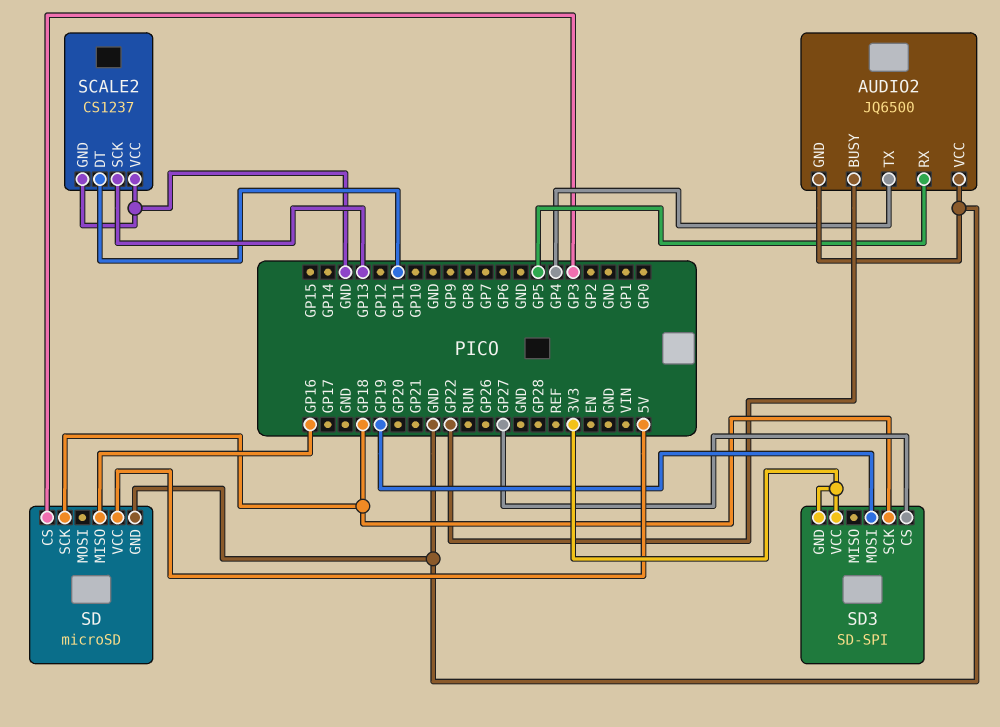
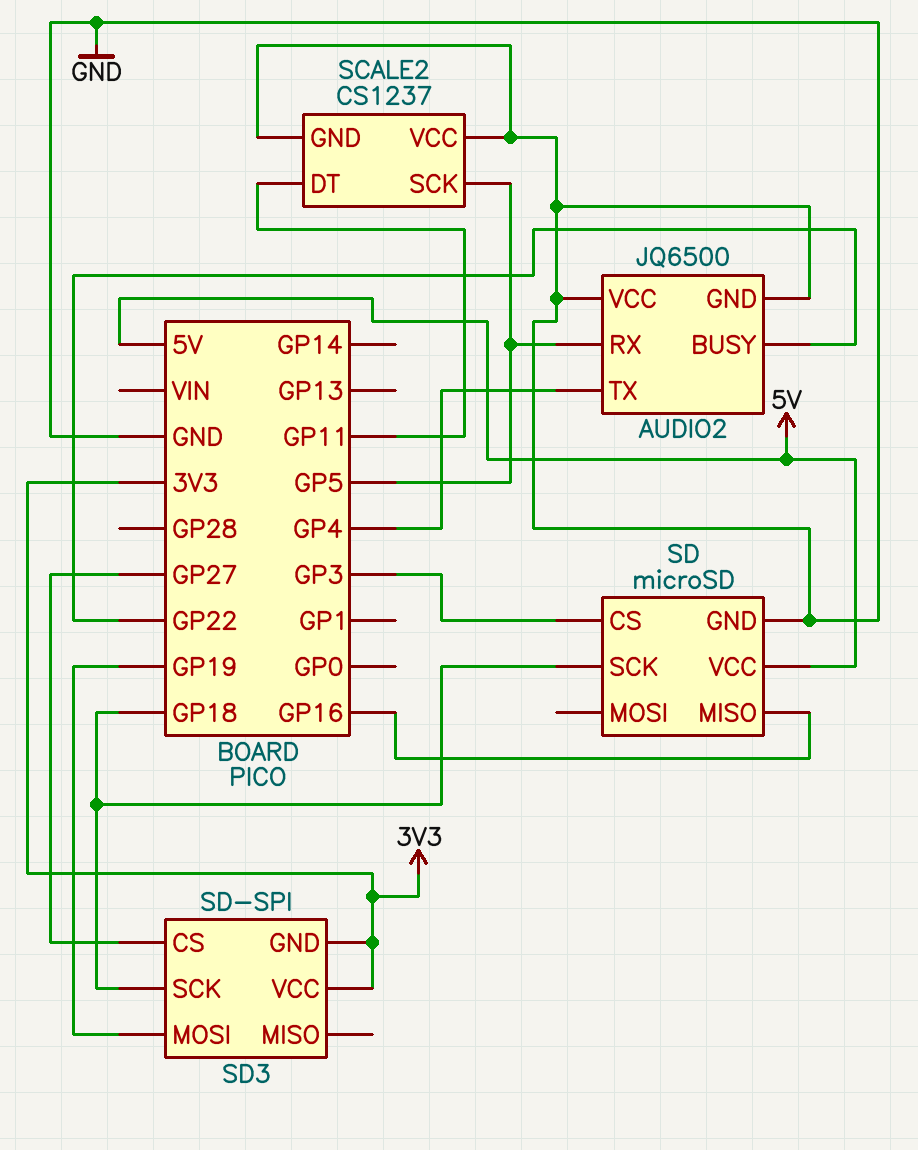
SCALE2 pin SCK: GP13 -> GP5

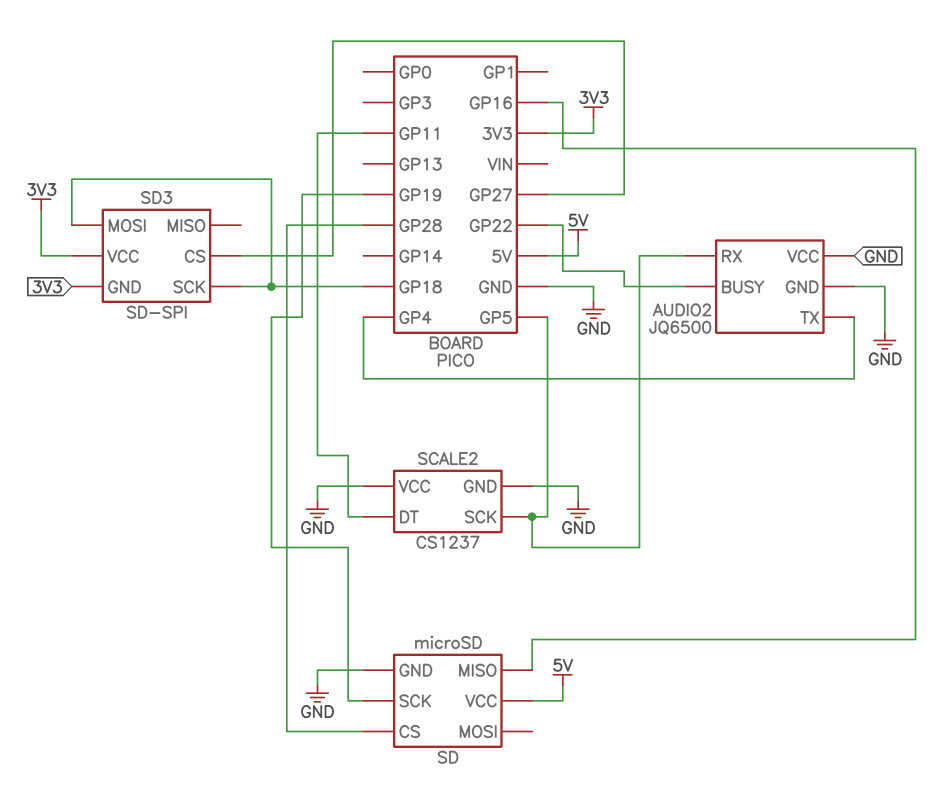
SD pin CS: GP3 -> GP28
SD pin SCK: GP18 -> GP19
SD3 pin MOSI: GP19 -> GP18

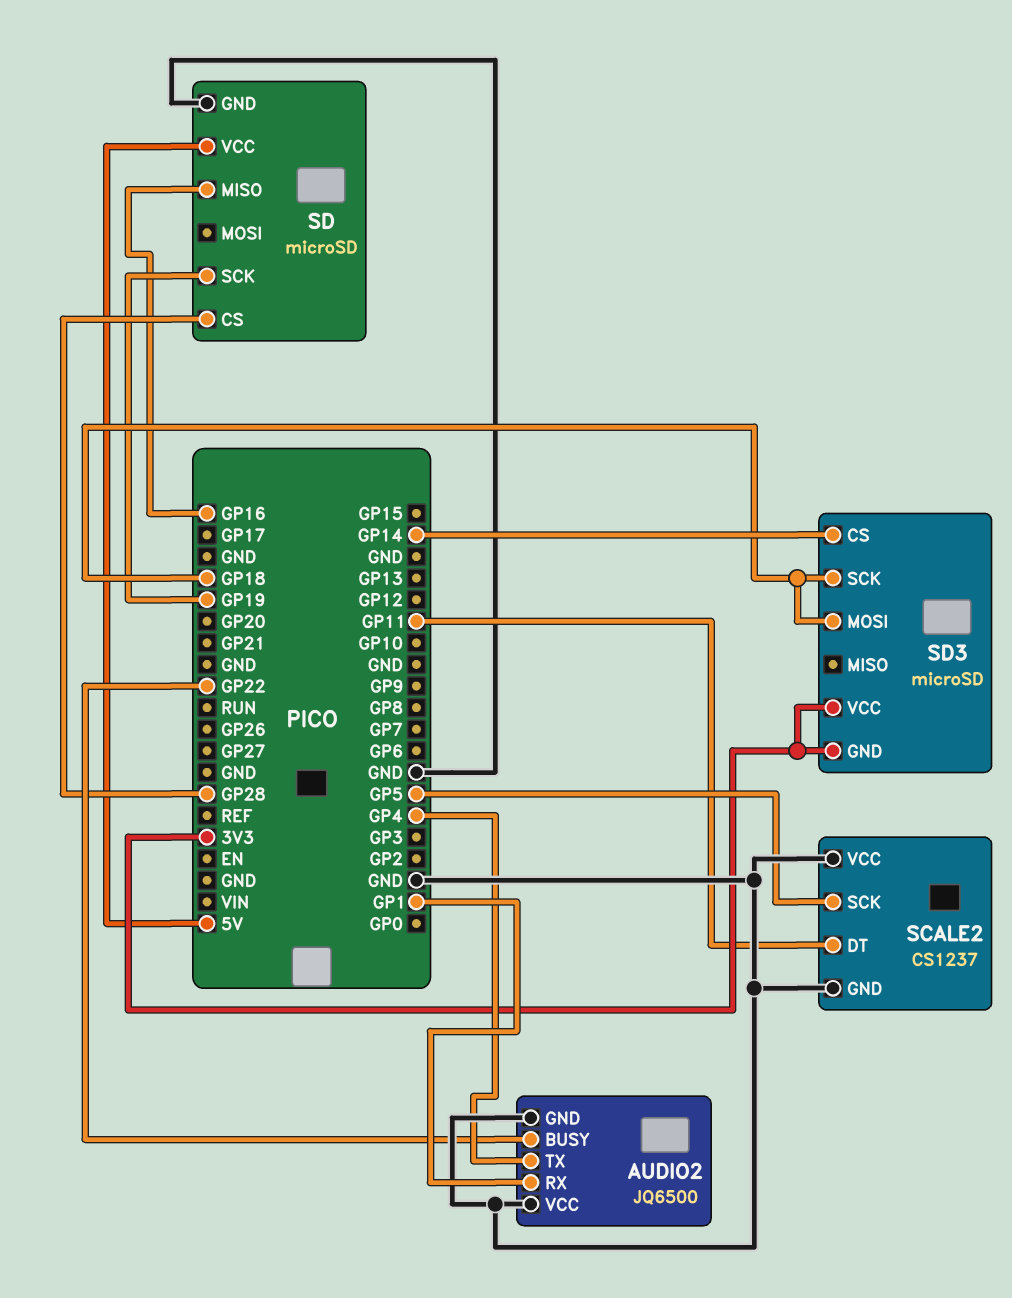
AUDIO2 pin RX: GP5 -> GP1
SD3: SD-SPI -> microSD
SD3 pin CS: GP27 -> GP14

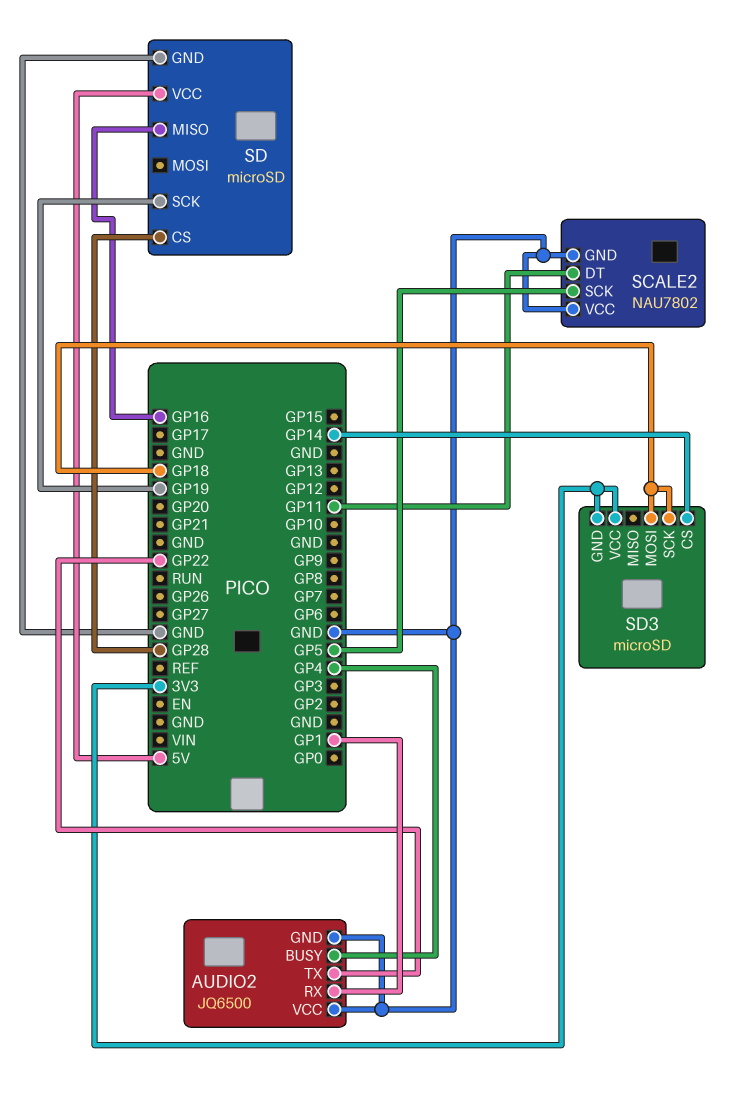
AUDIO2 pin BUSY: GP22 -> GP4
AUDIO2 pin TX: GP4 -> GP22
SCALE2: CS1237 -> NAU7802

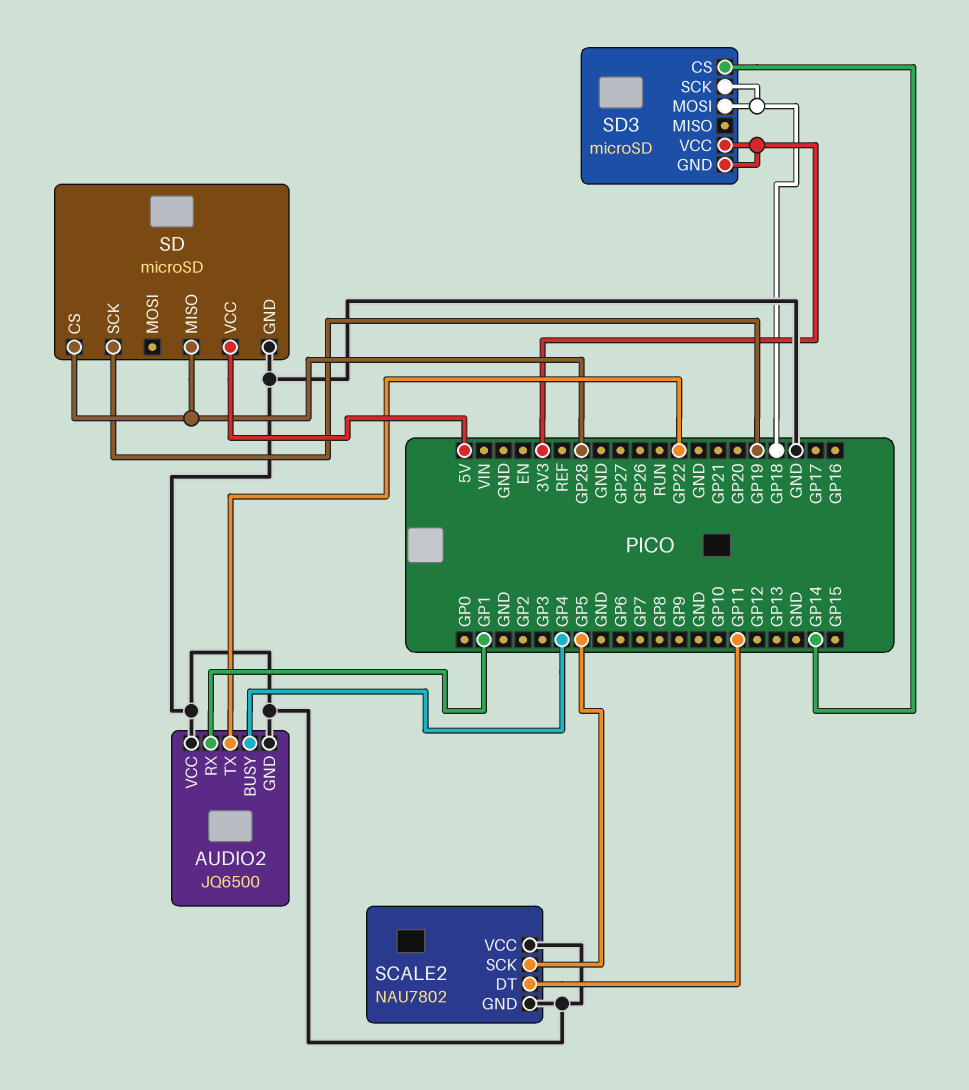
SD pin MISO: GP16 -> GP28

